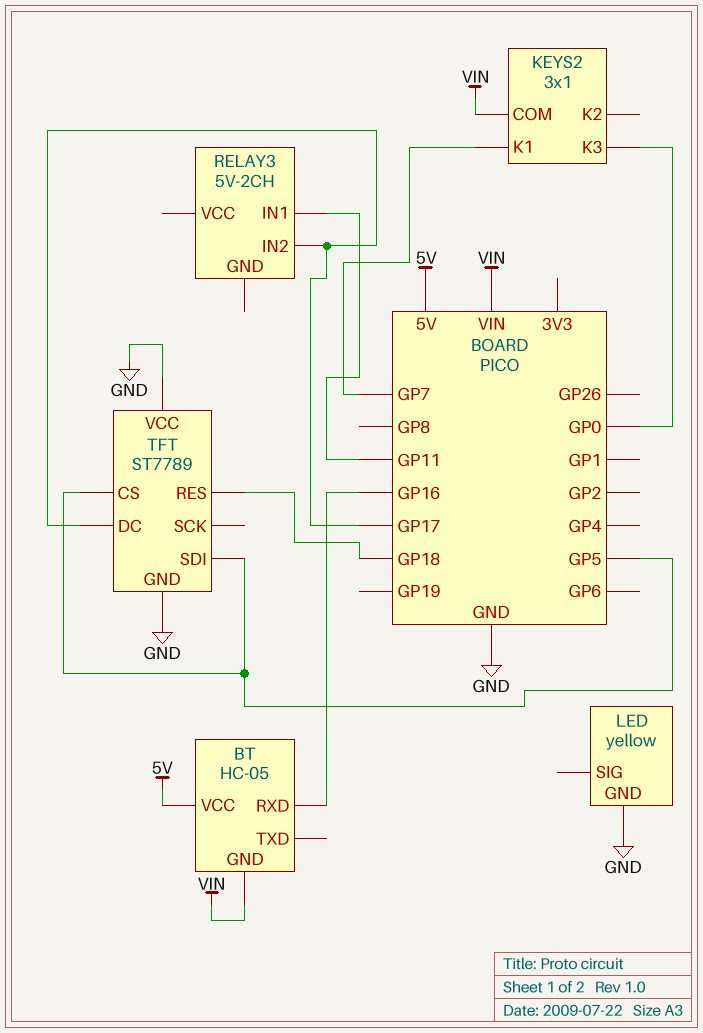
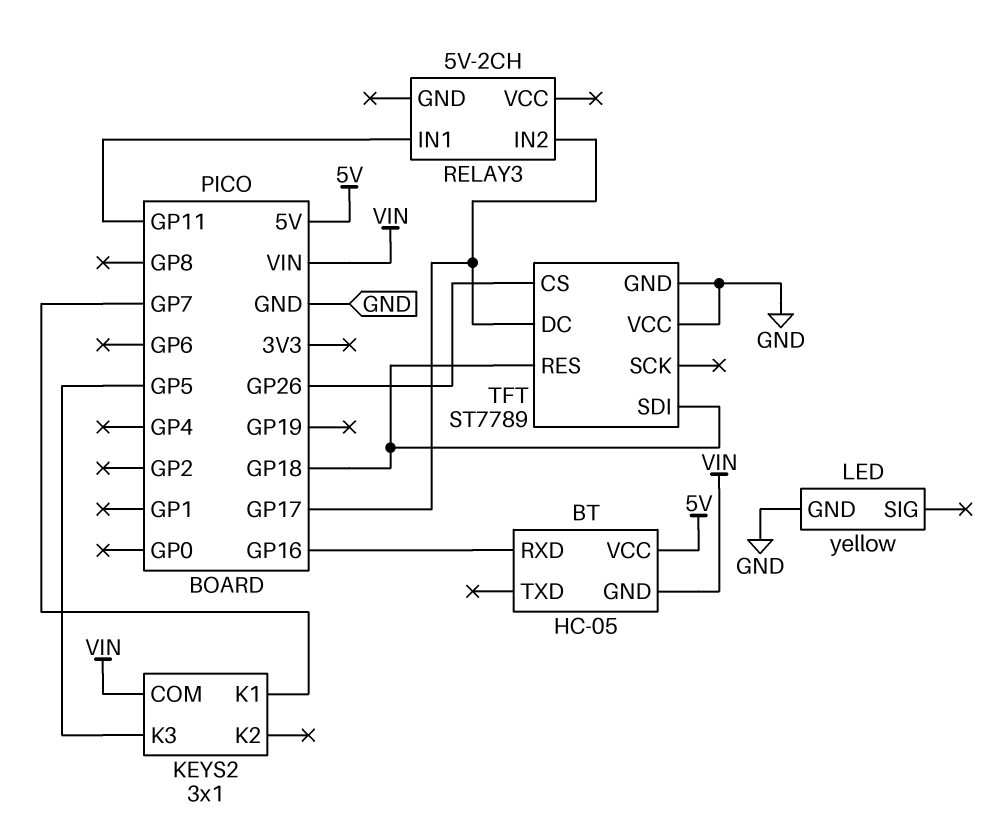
KEYS2 pin K3: GP0 -> GP5
TFT pin CS: GP5 -> GP26
TFT pin SDI: GP5 -> GP18

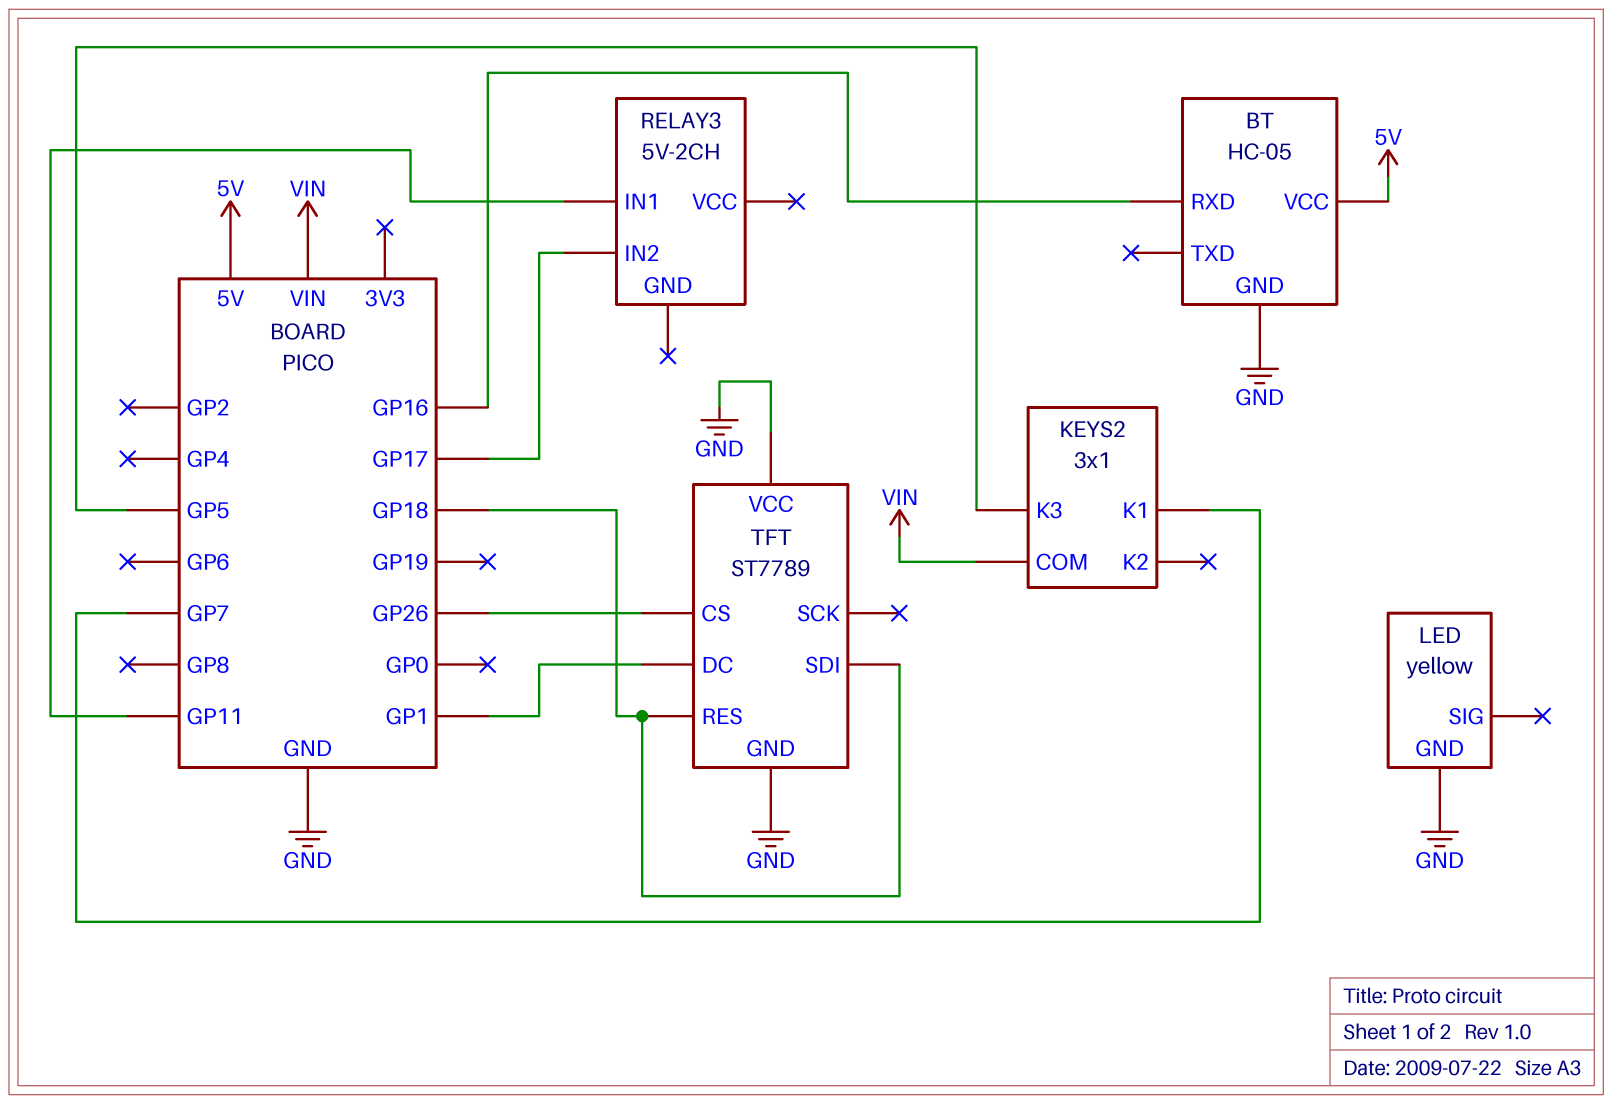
BT pin GND: VIN -> GND
TFT pin DC: GP17 -> GP1

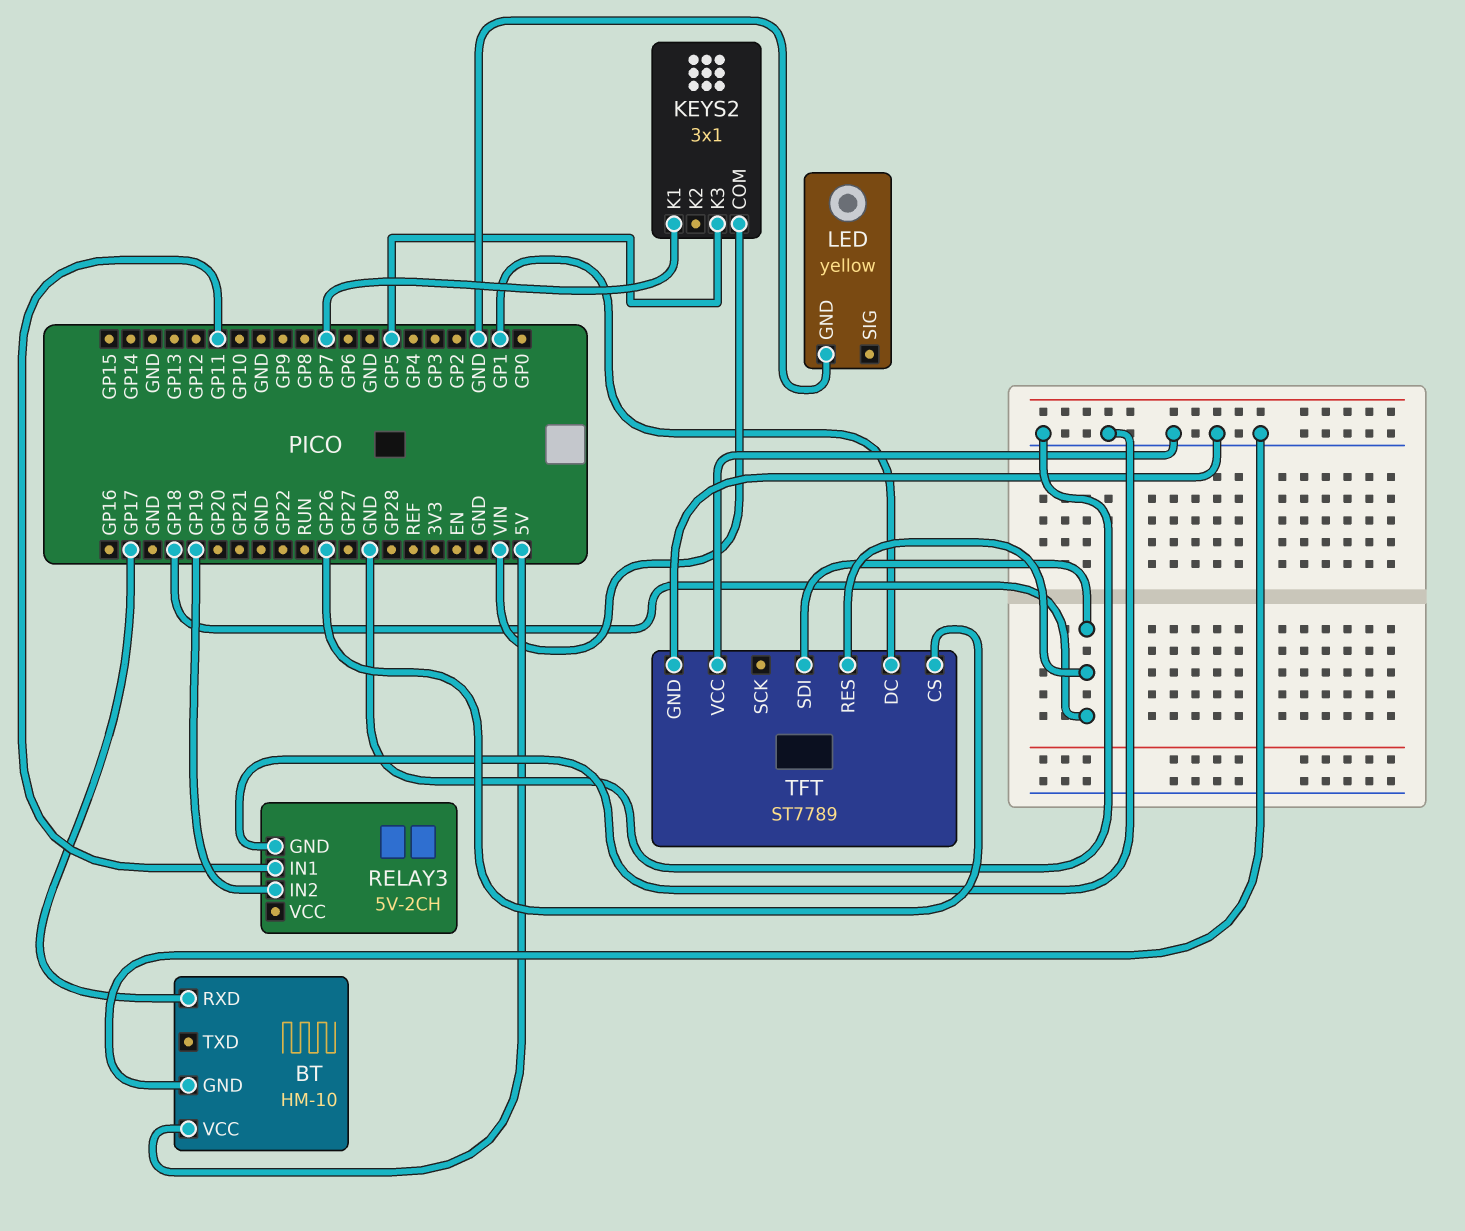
BT: HC-05 -> HM-10
BT pin RXD: GP16 -> GP17
RELAY3 pin GND: none -> GND
RELAY3 pin IN2: GP17 -> GP19

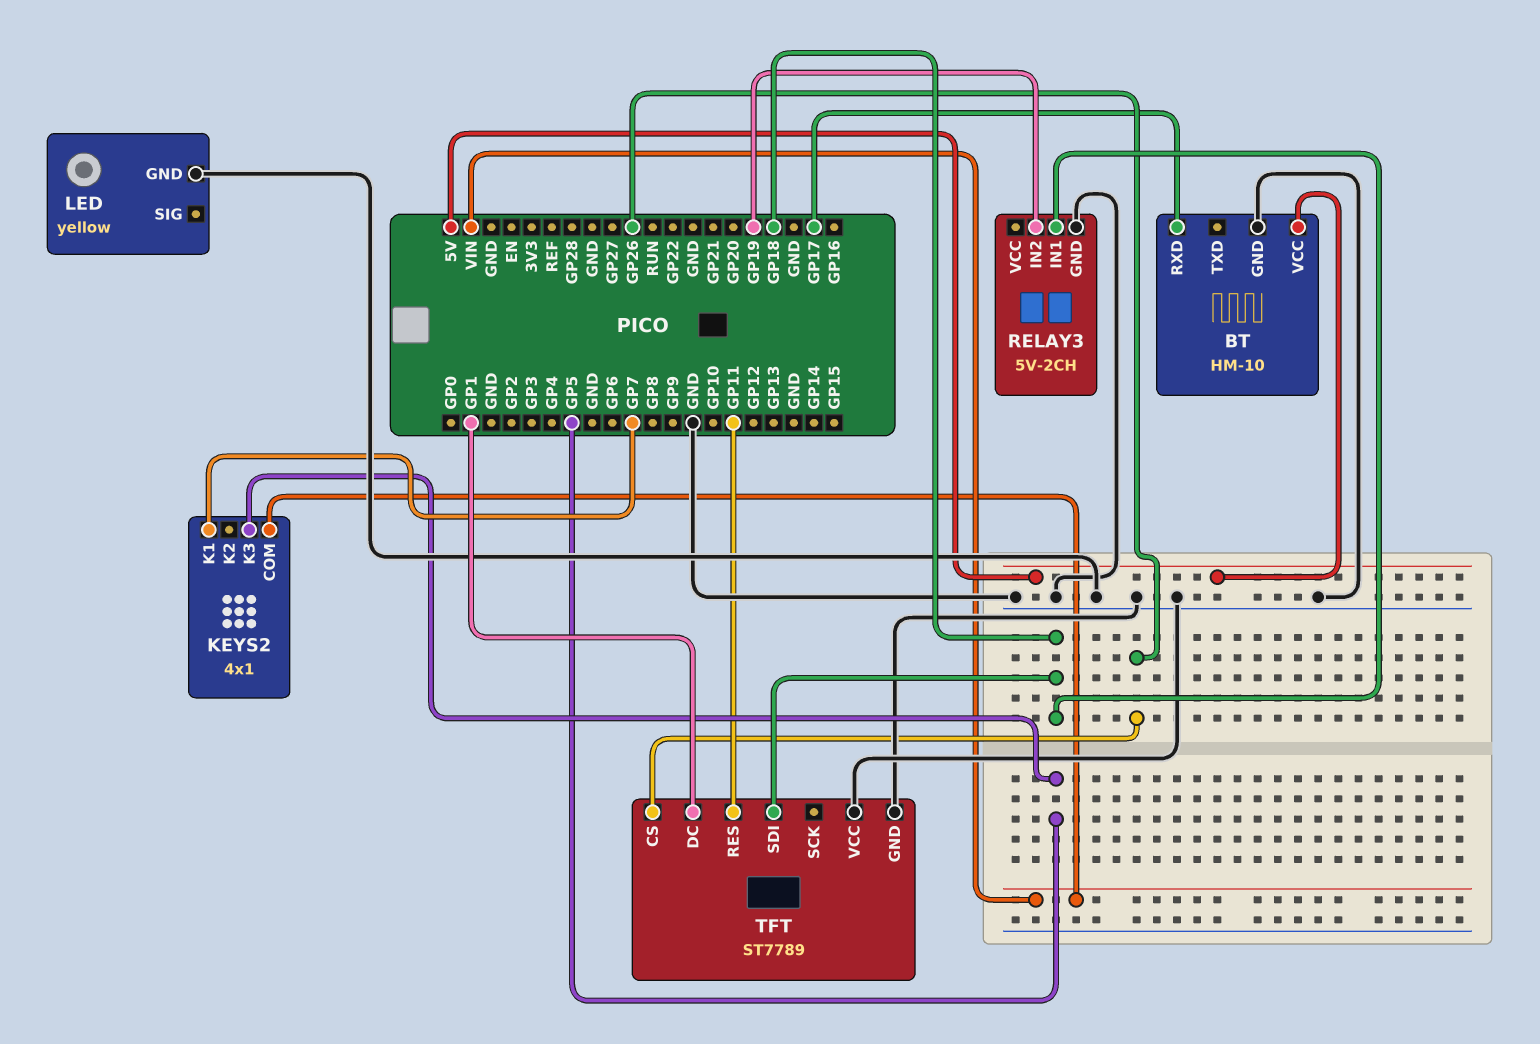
KEYS2: 3x1 -> 4x1
RELAY3 pin IN1: GP11 -> GP18
TFT pin RES: GP18 -> GP11

